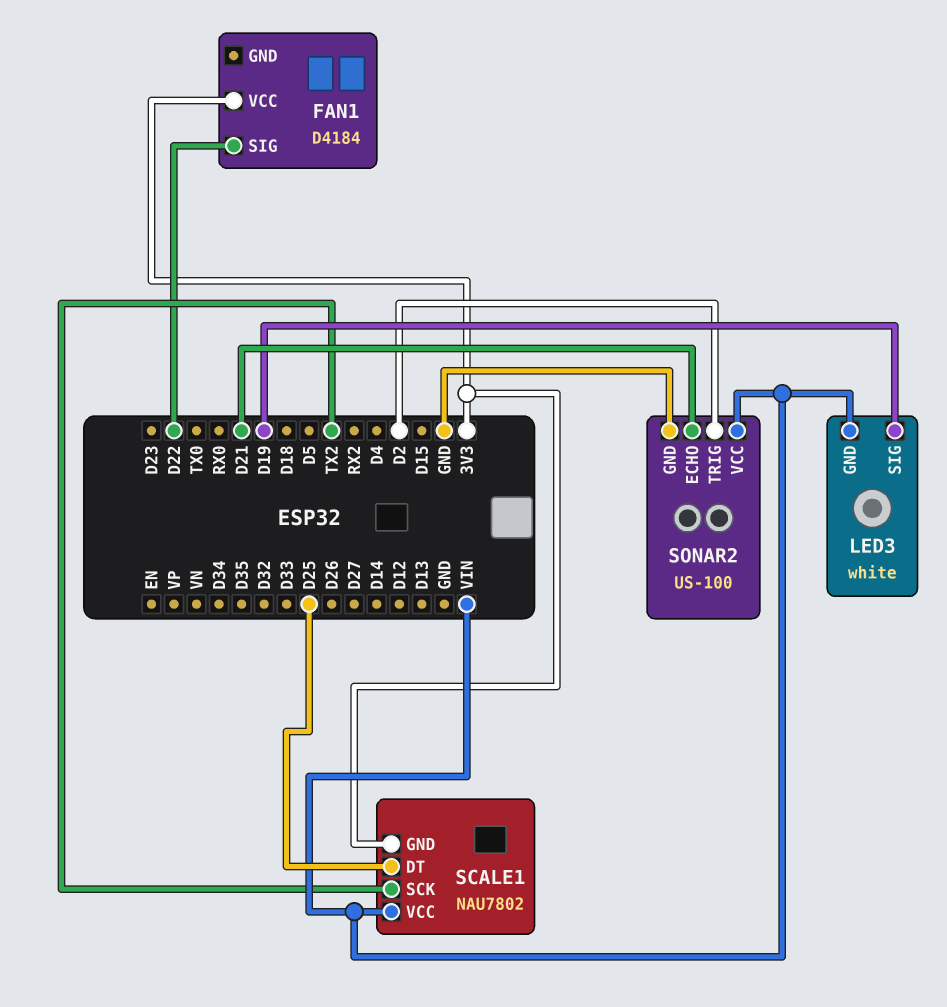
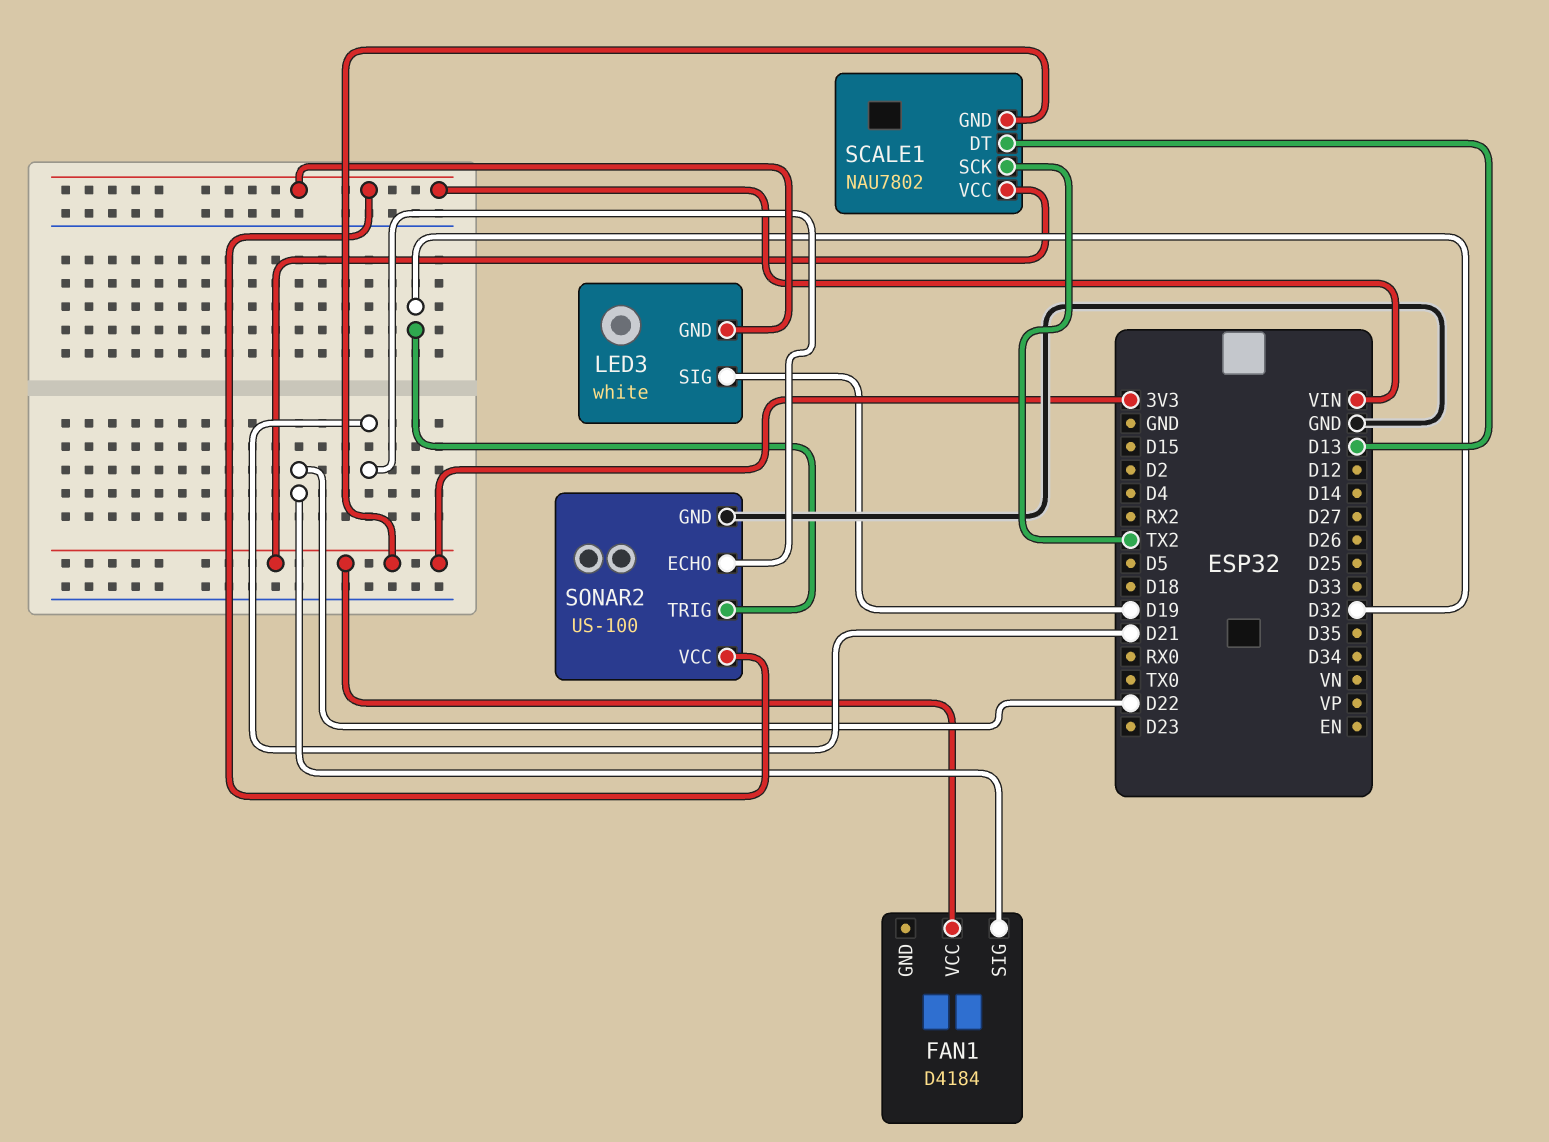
SCALE1 pin DT: D25 -> D13
SCALE1 pin VCC: VIN -> 3V3
SONAR2 pin TRIG: D2 -> D32

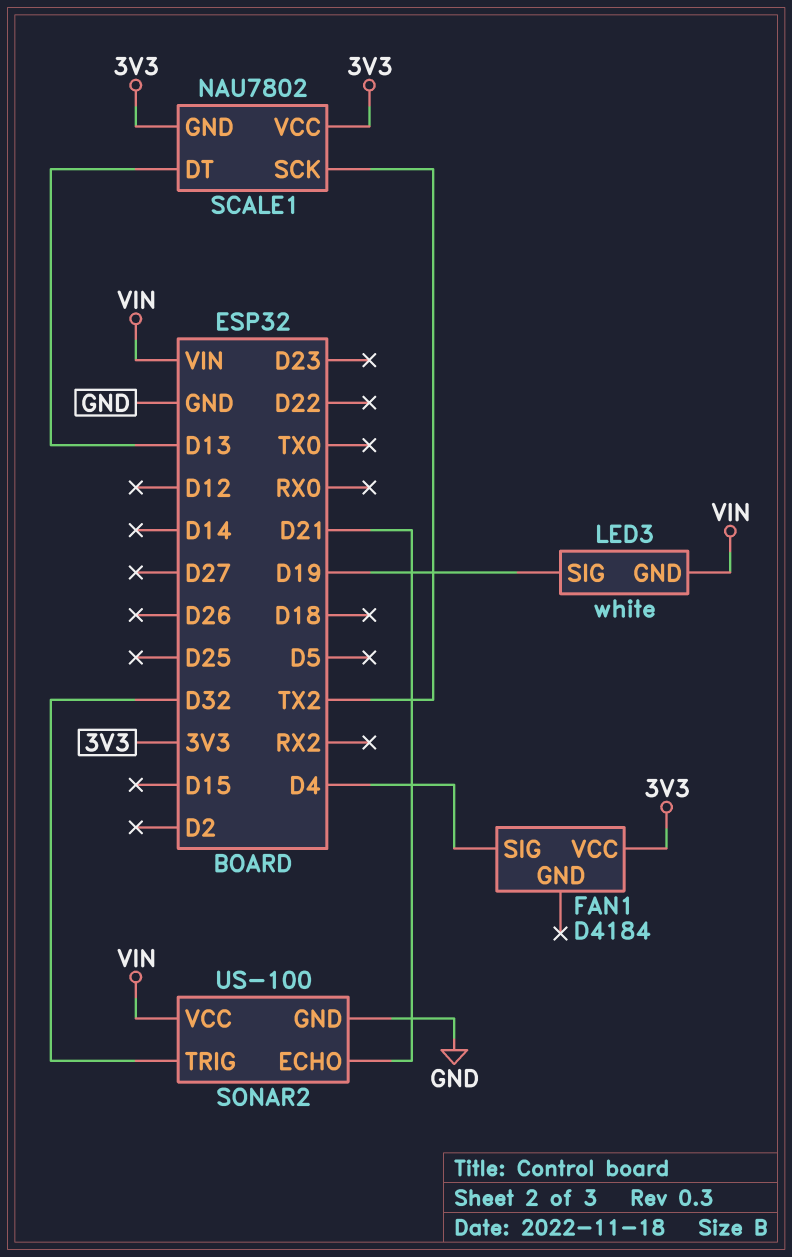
FAN1 pin SIG: D22 -> D4

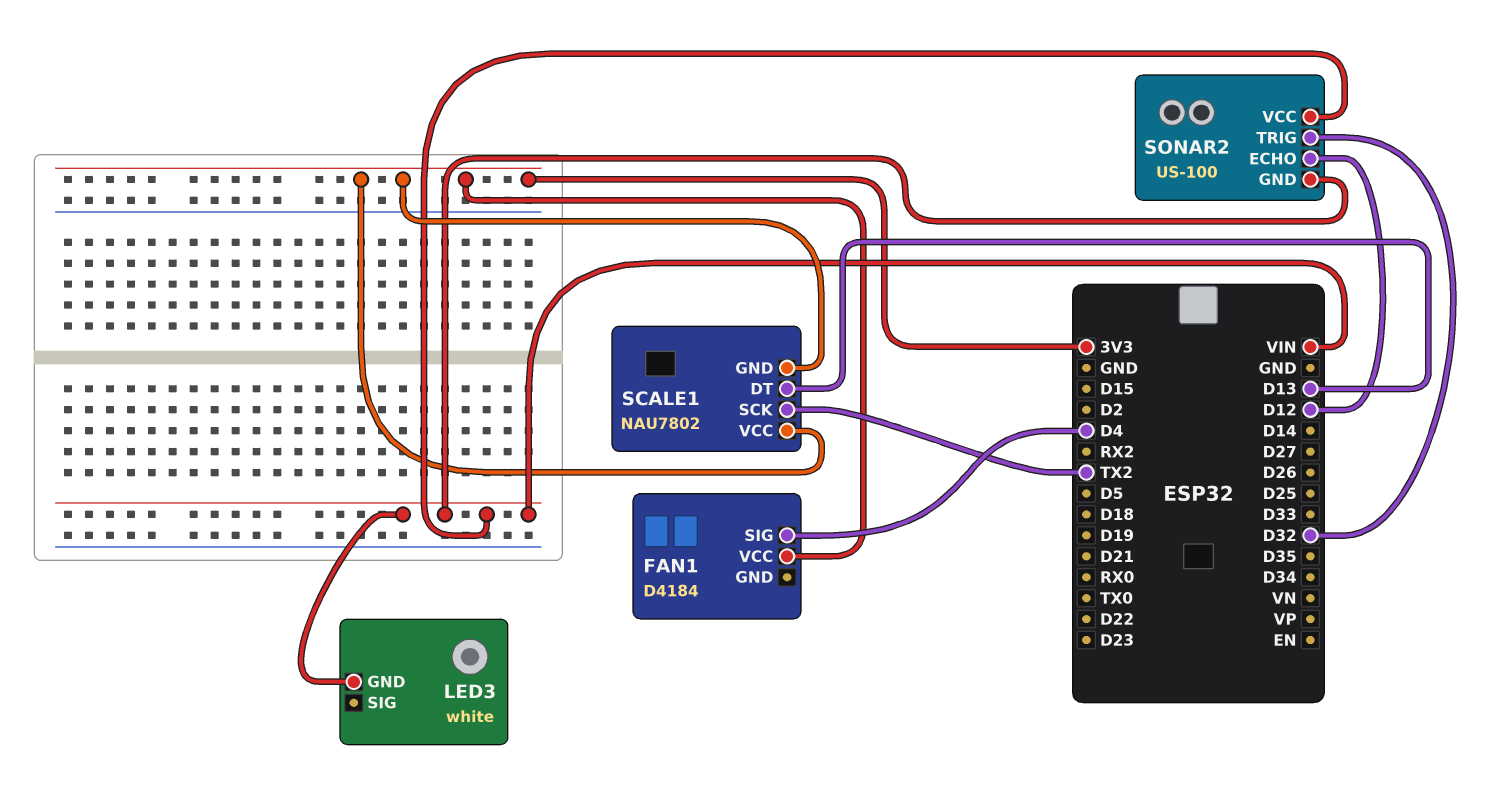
LED3 pin SIG: D19 -> none
SONAR2 pin ECHO: D21 -> D12
SONAR2 pin GND: GND -> VIN

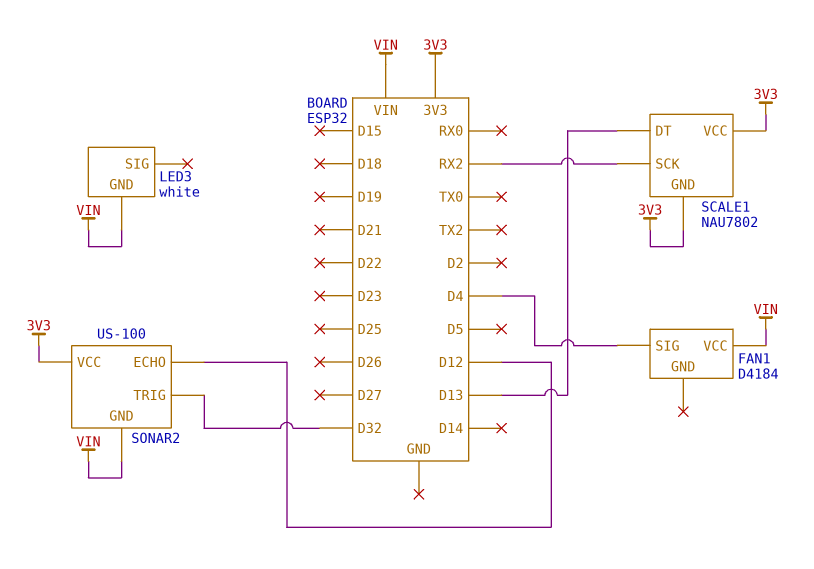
FAN1 pin VCC: 3V3 -> VIN
SCALE1 pin SCK: TX2 -> RX2
SONAR2 pin VCC: VIN -> 3V3

